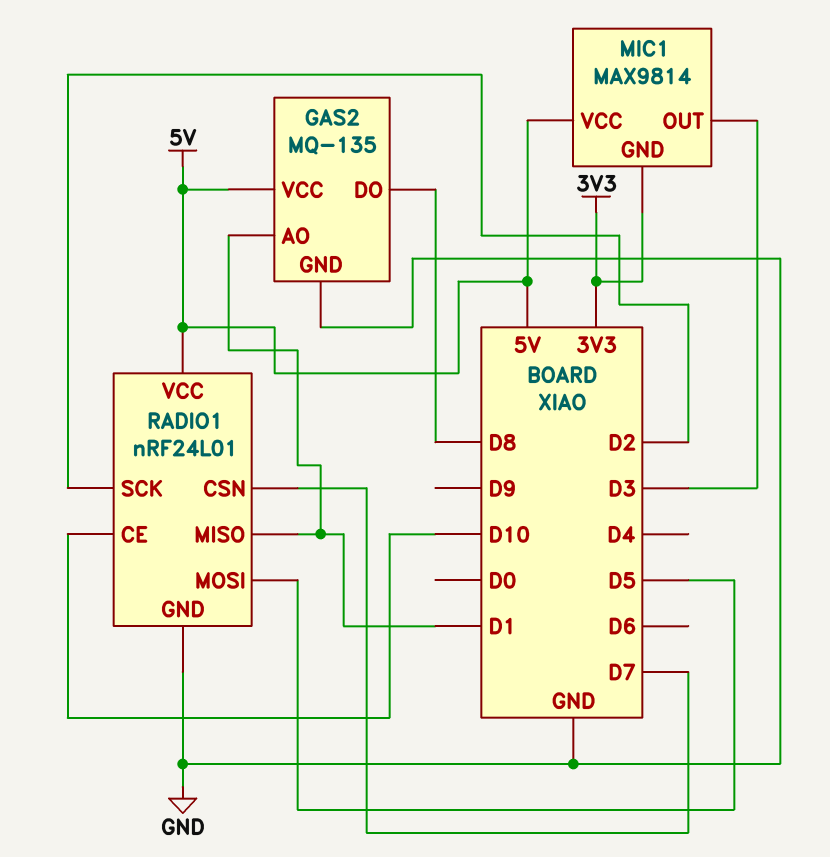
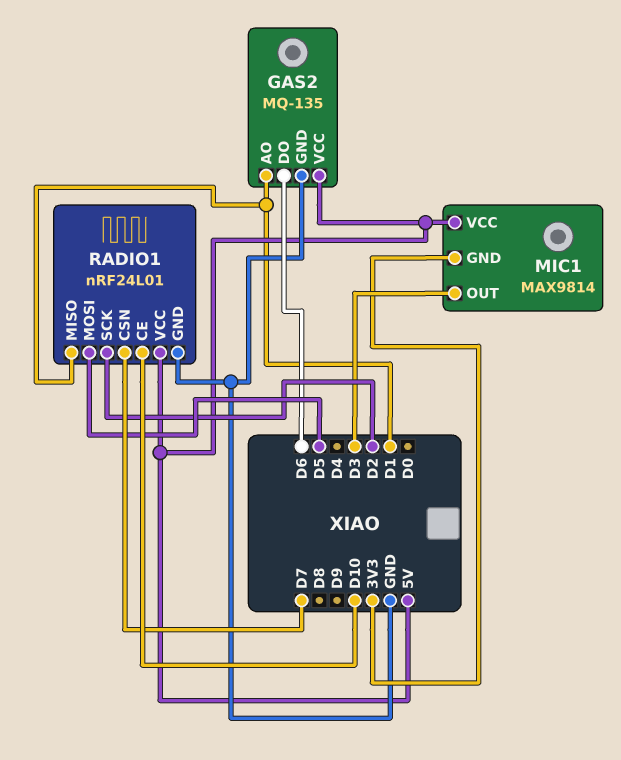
GAS2 pin DO: D8 -> D6

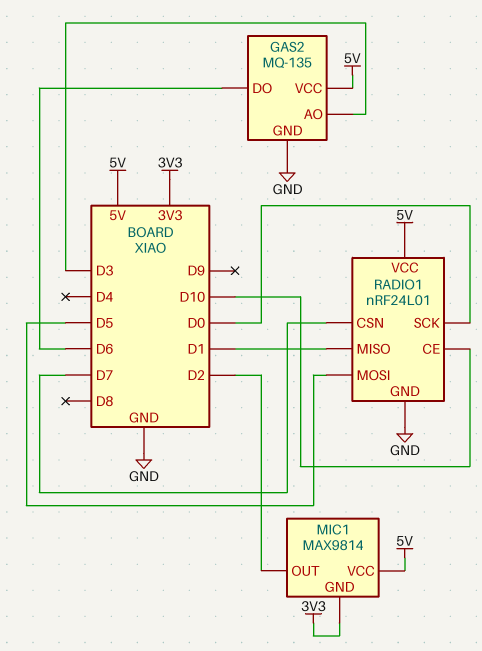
GAS2 pin AO: D1 -> D3
MIC1 pin OUT: D3 -> D2
RADIO1 pin SCK: D2 -> D0

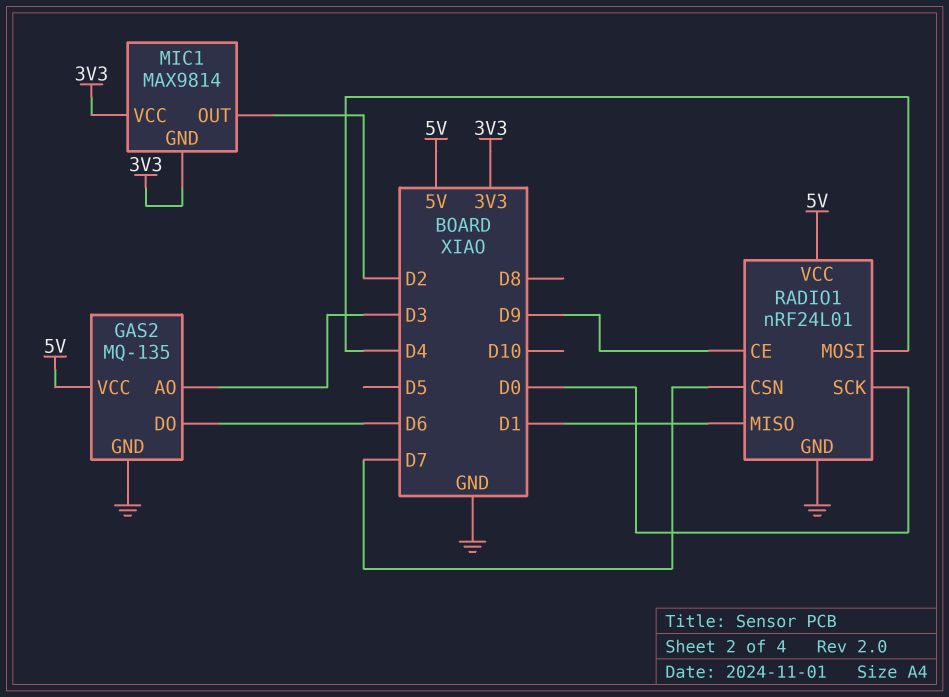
MIC1 pin VCC: 5V -> 3V3
RADIO1 pin CE: D10 -> D9
RADIO1 pin MOSI: D5 -> D4

